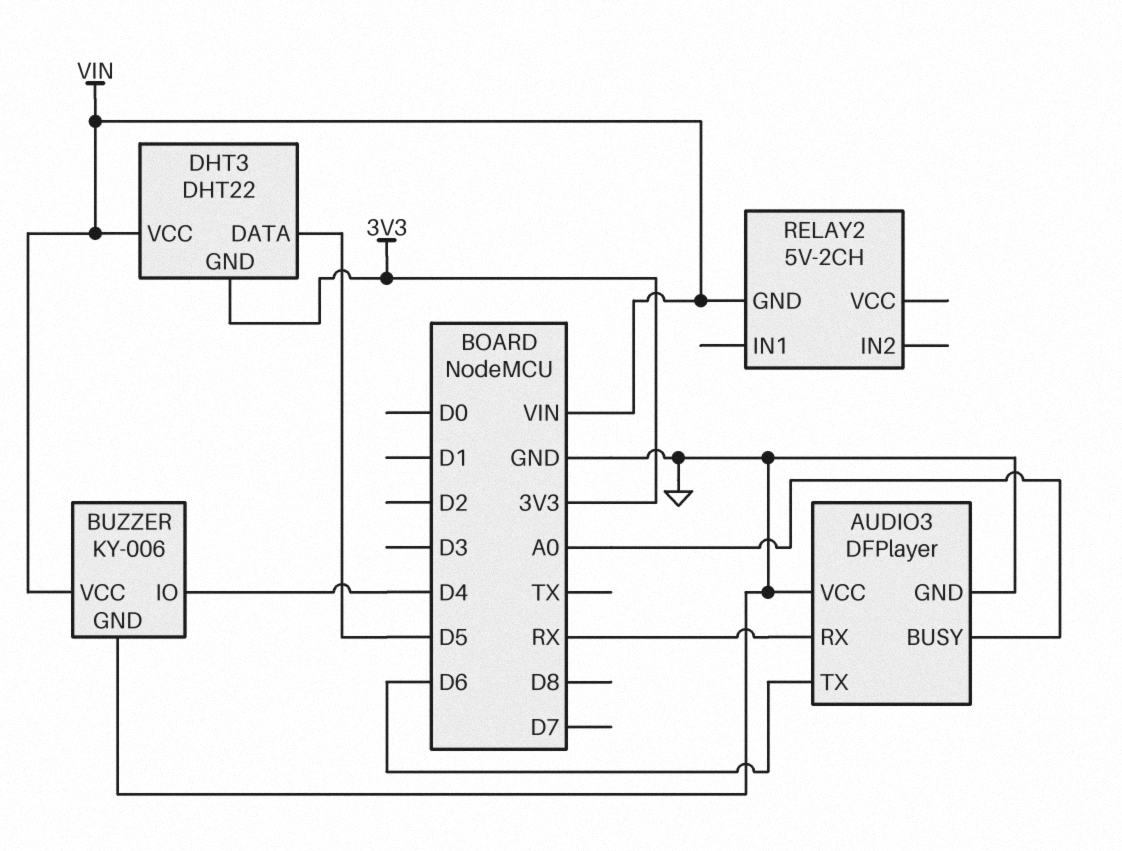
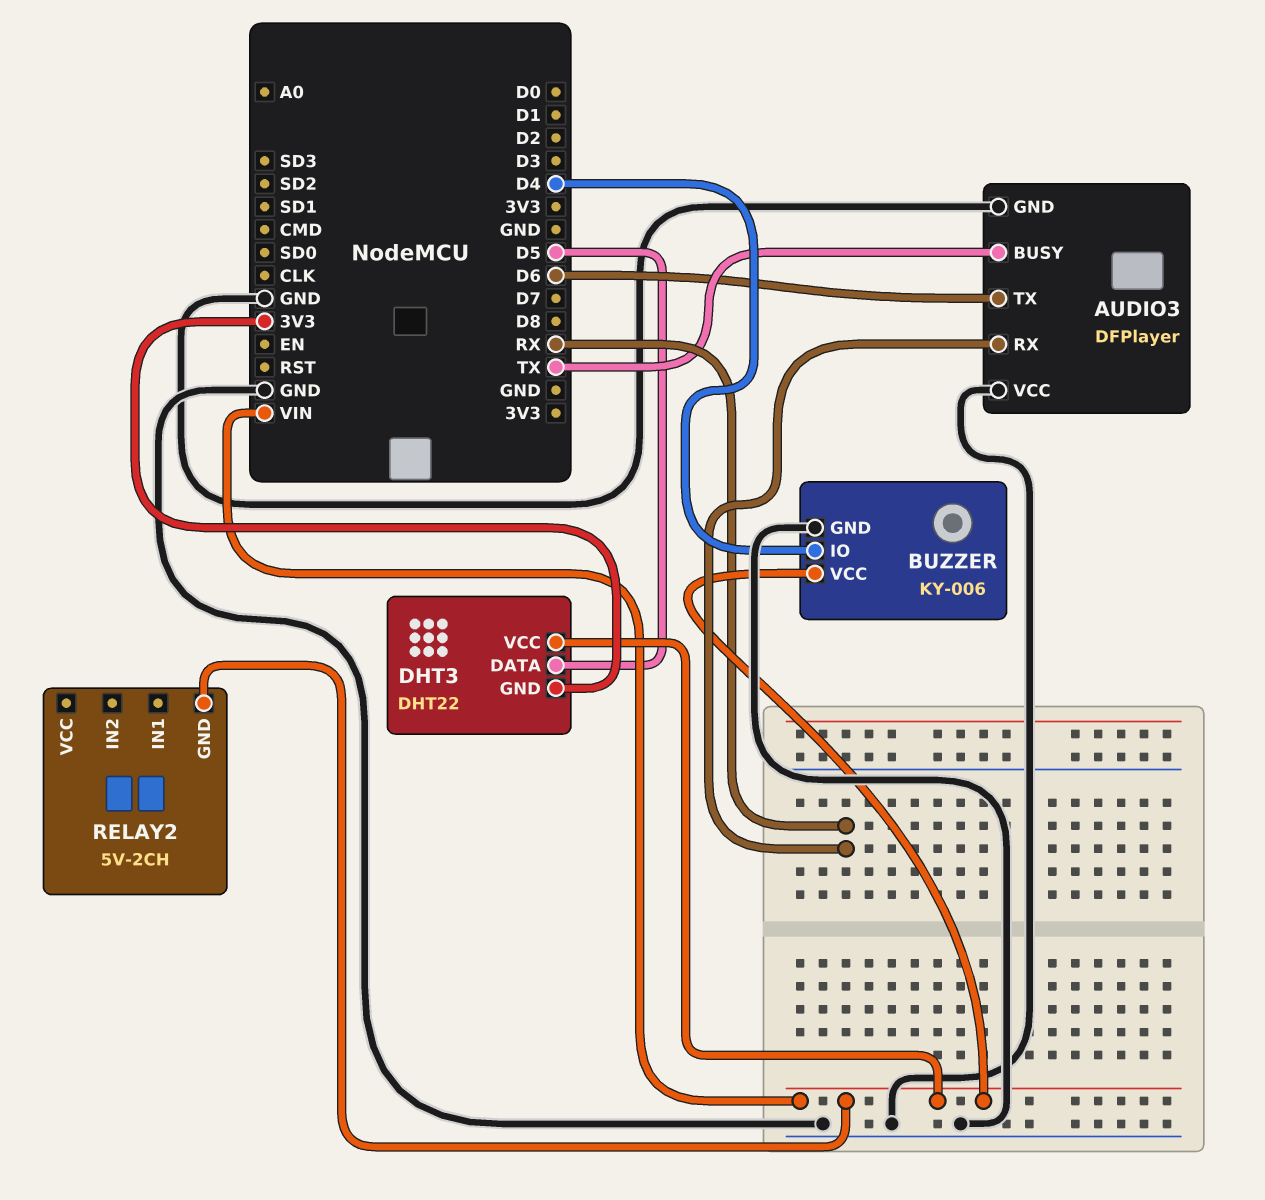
AUDIO3 pin BUSY: A0 -> TX

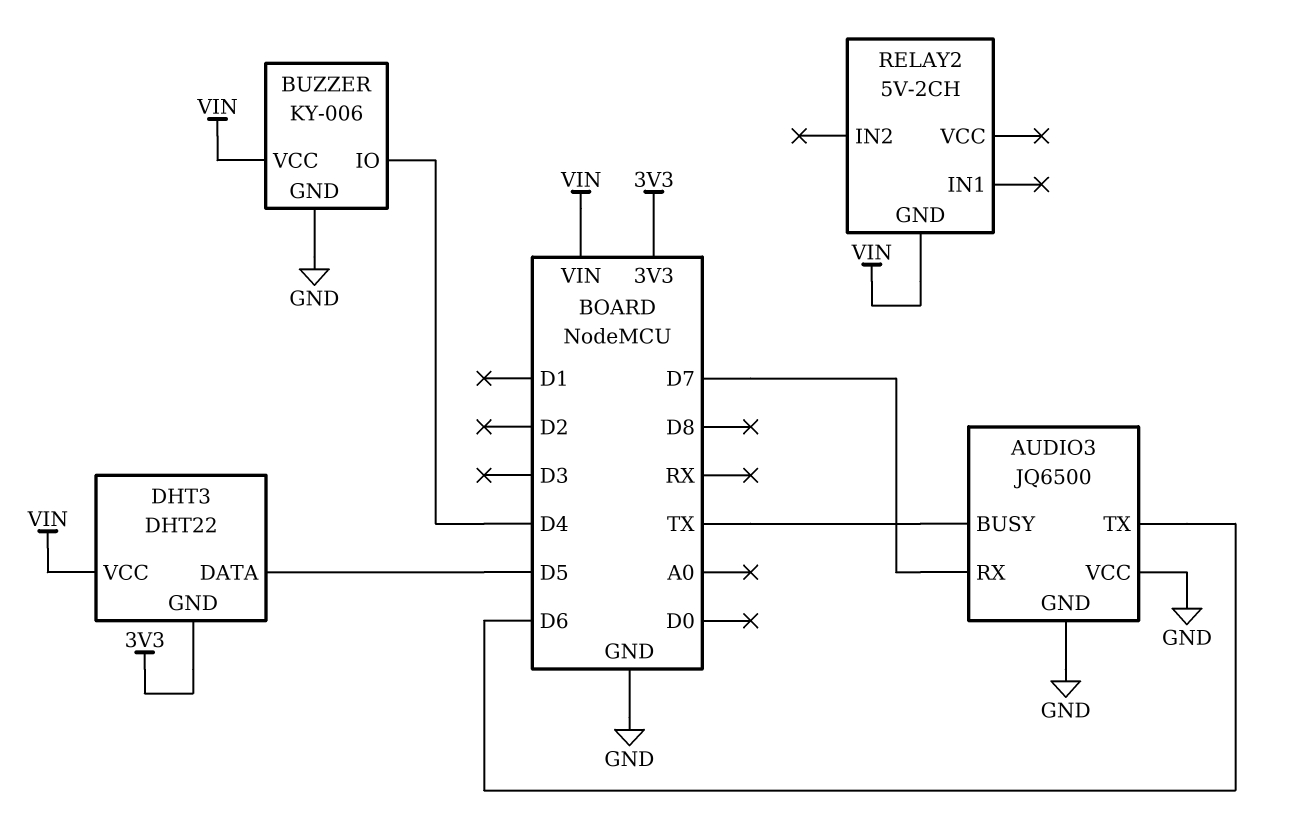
AUDIO3: DFPlayer -> JQ6500
AUDIO3 pin RX: RX -> D7

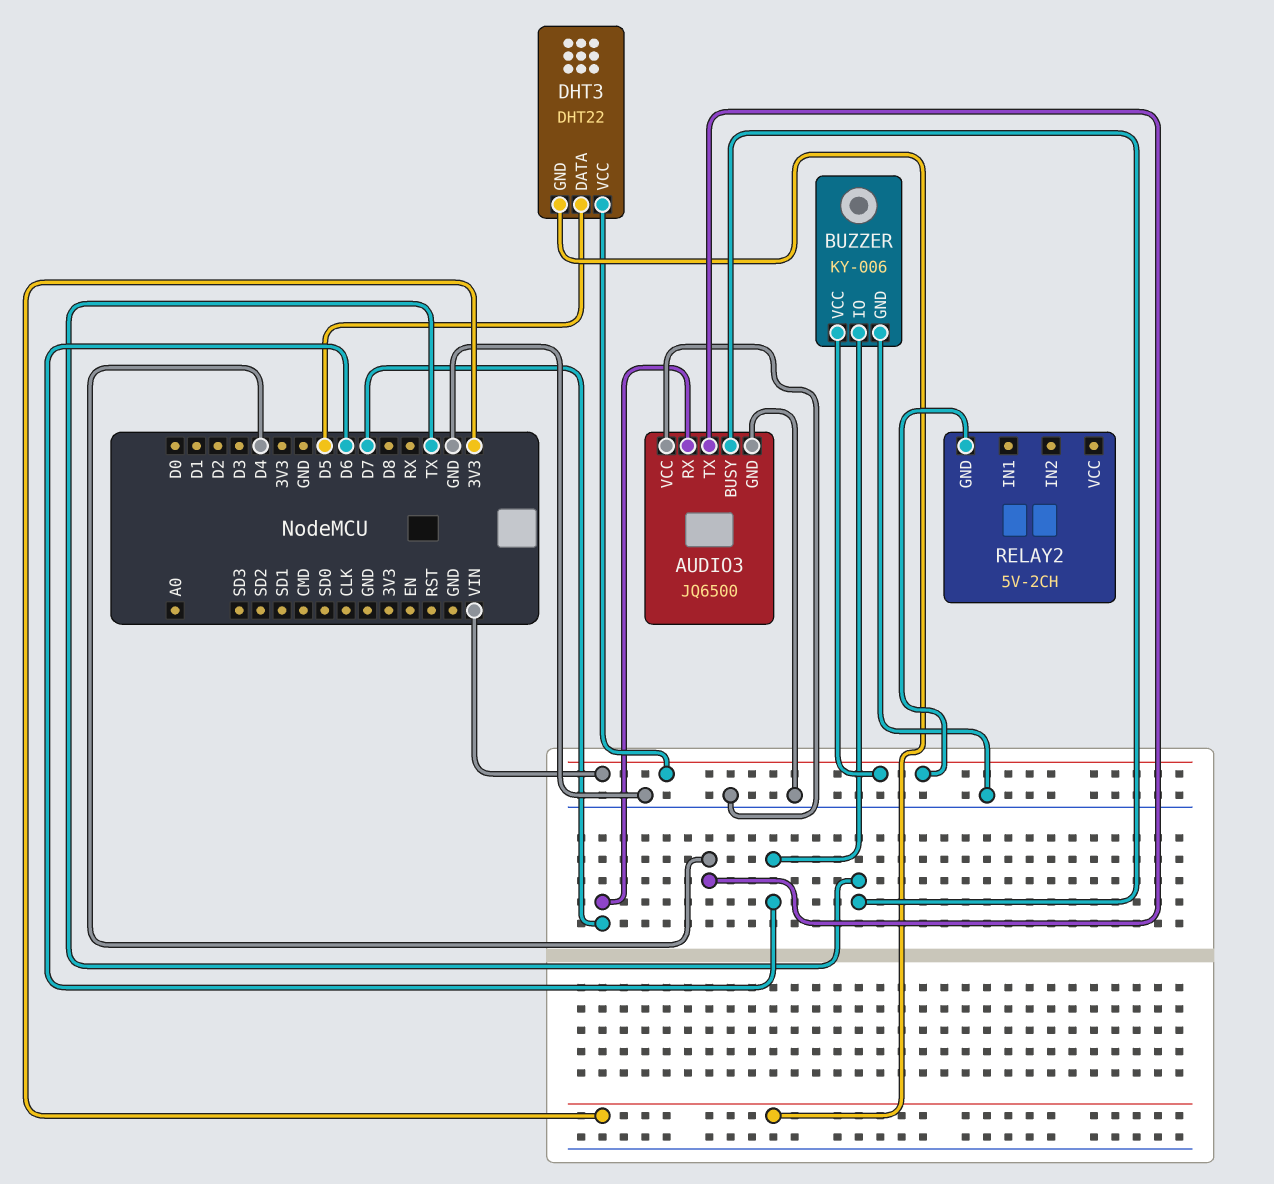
AUDIO3 pin TX: D6 -> D4
BUZZER pin IO: D4 -> D6

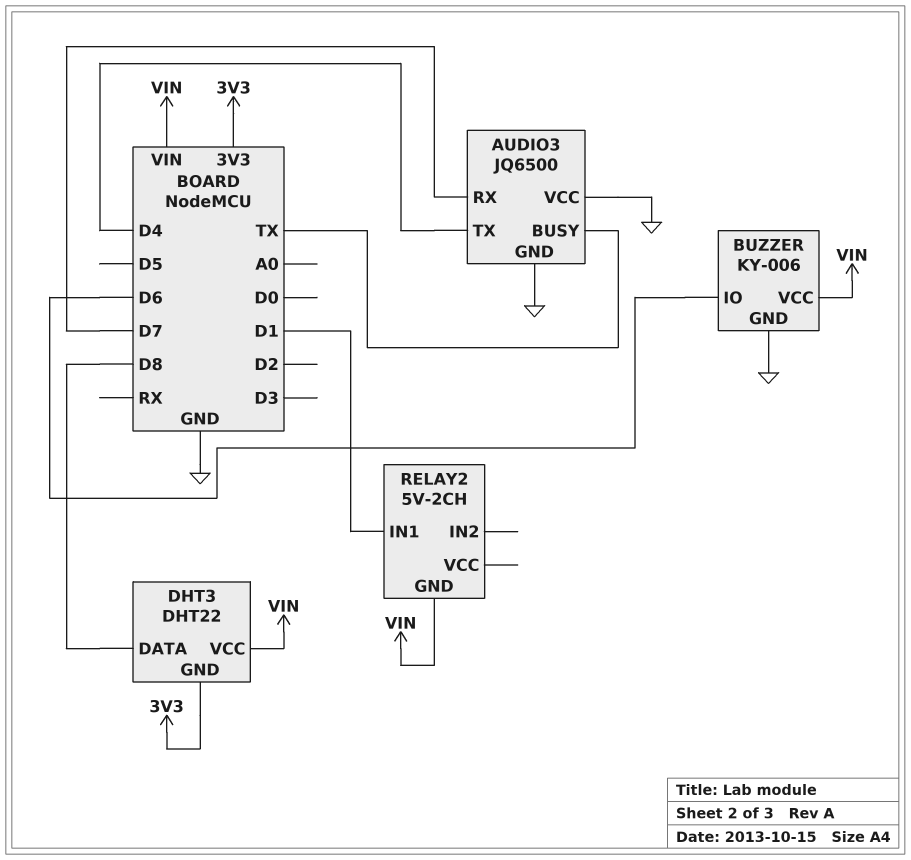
DHT3 pin DATA: D5 -> D8
RELAY2 pin IN1: none -> D1

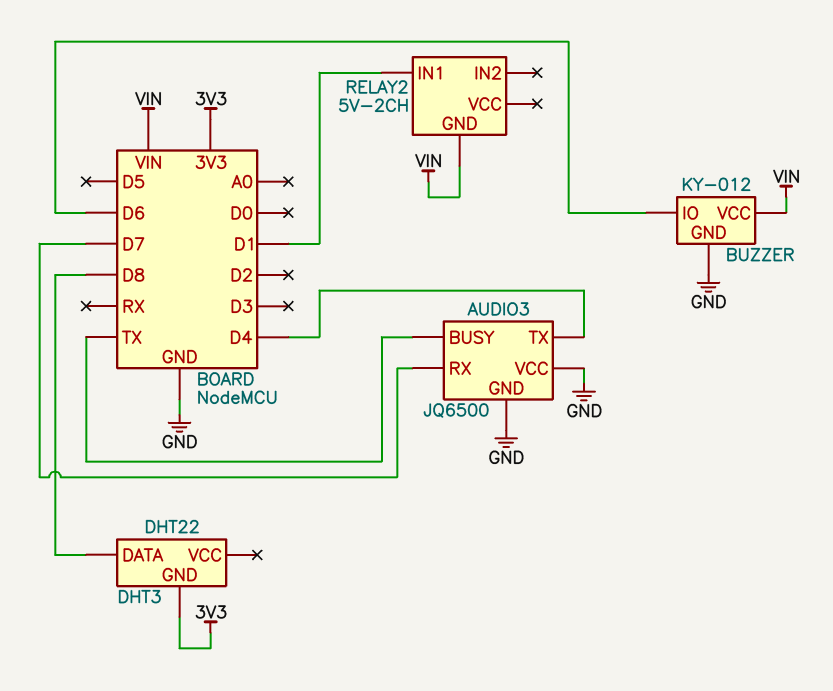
BUZZER: KY-006 -> KY-012
DHT3 pin VCC: VIN -> none

